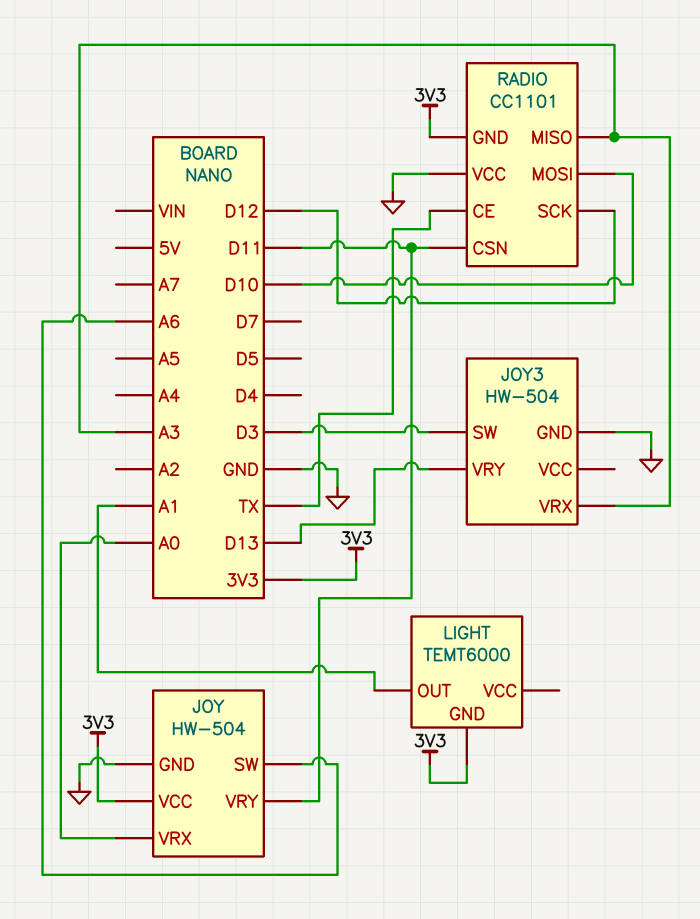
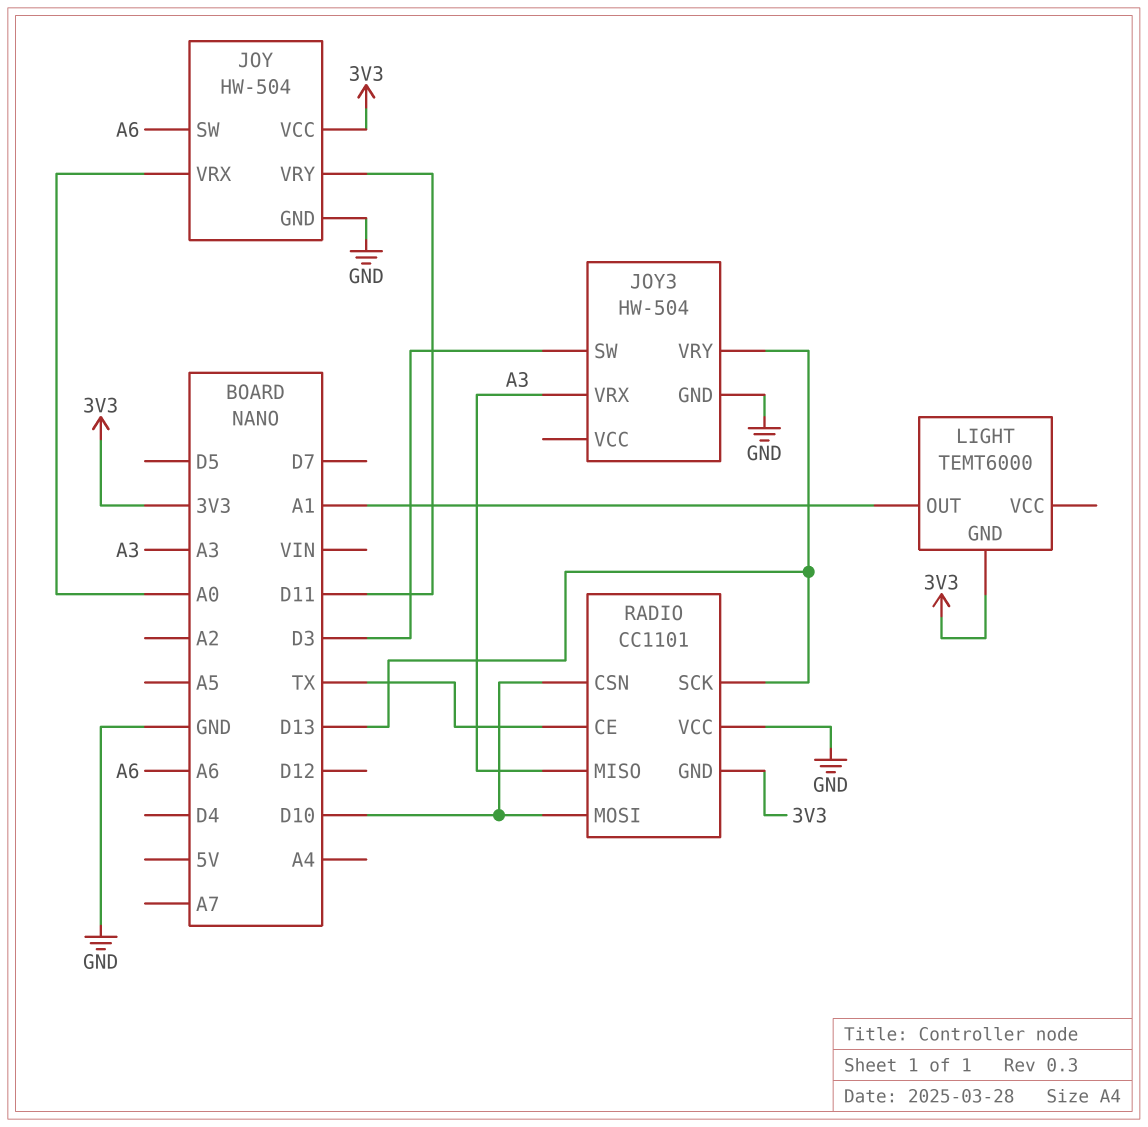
RADIO pin CSN: D11 -> D10
RADIO pin SCK: D12 -> D13

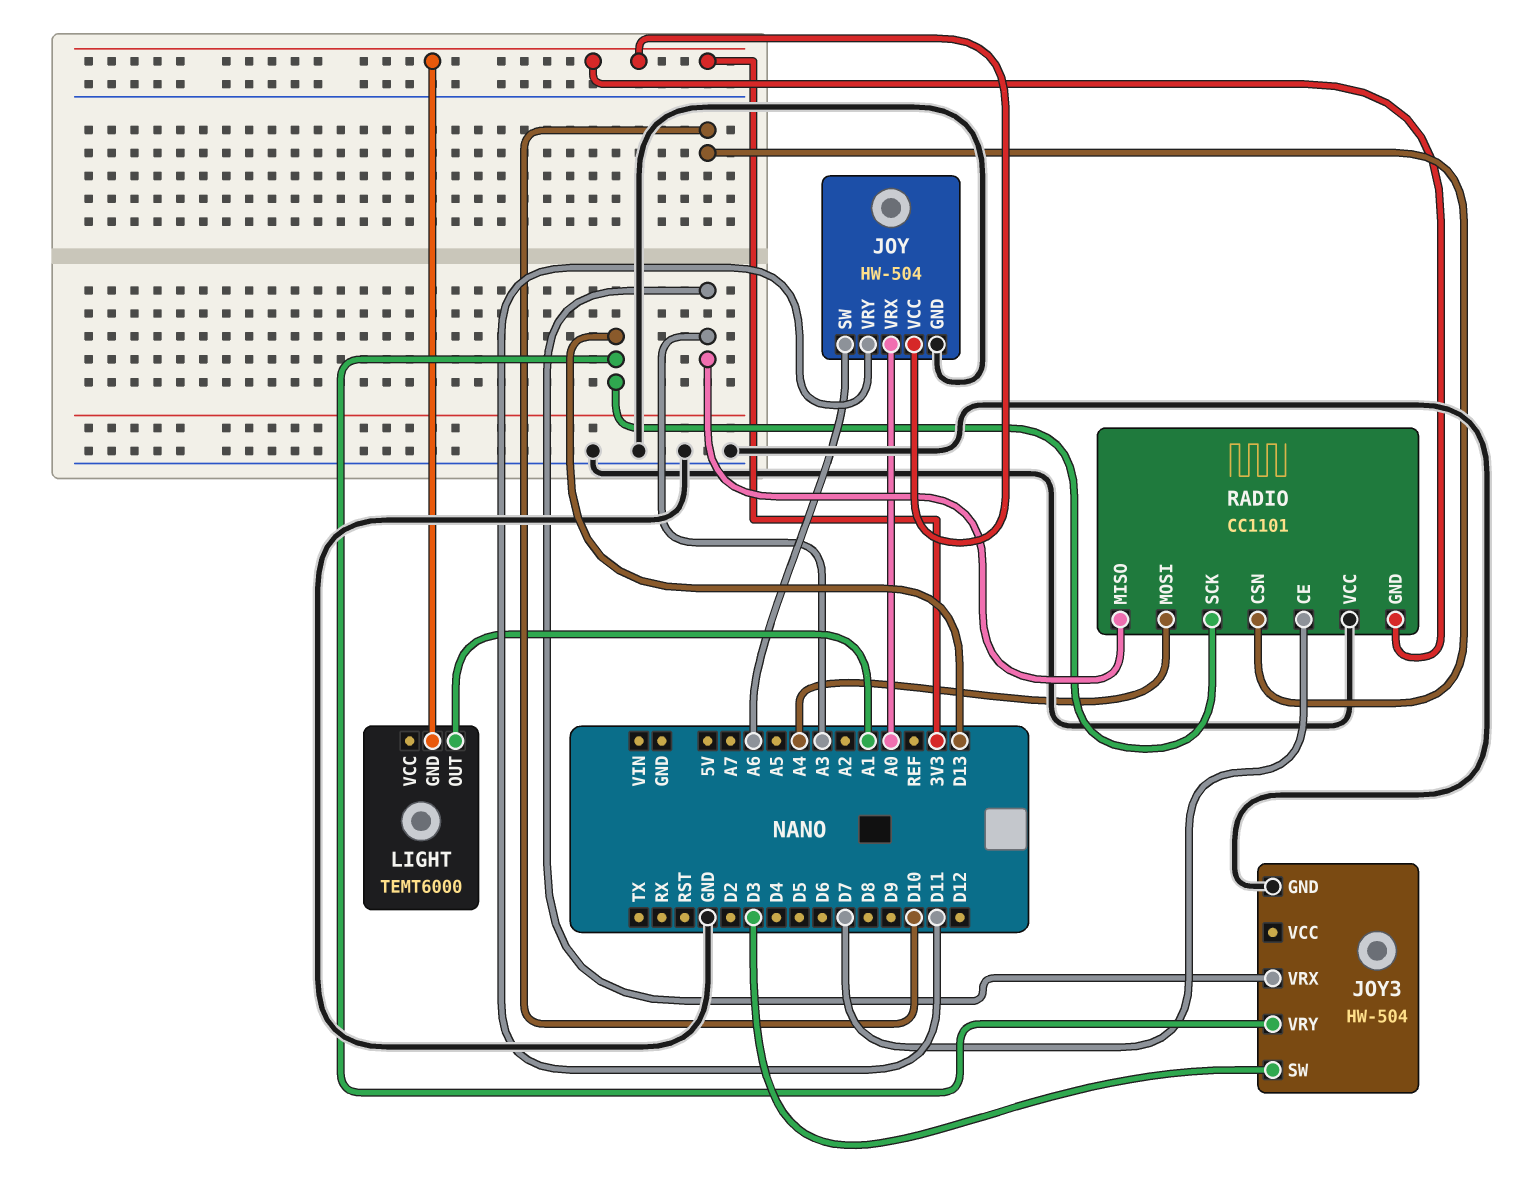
RADIO pin CE: TX -> D7
RADIO pin MOSI: D10 -> A4

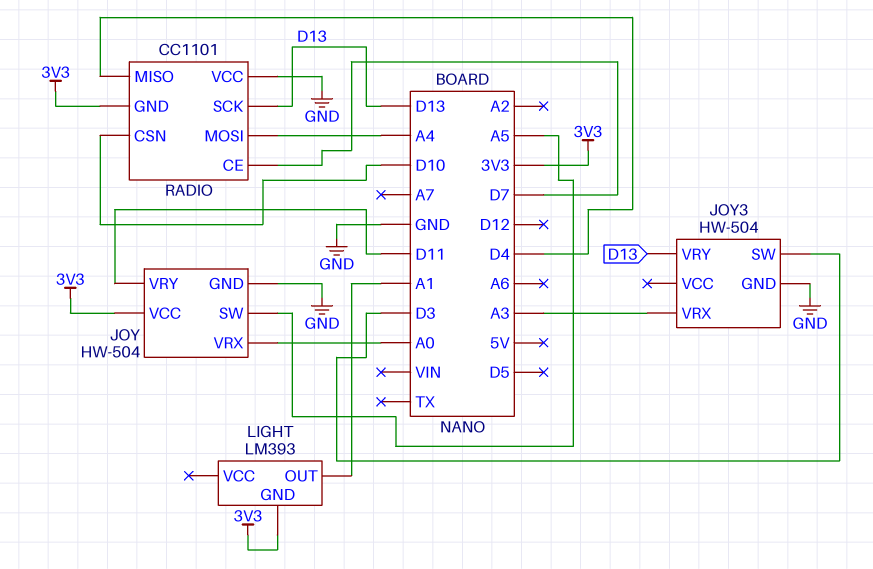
JOY pin SW: A6 -> A5
LIGHT: TEMT6000 -> LM393
RADIO pin MISO: A3 -> D4

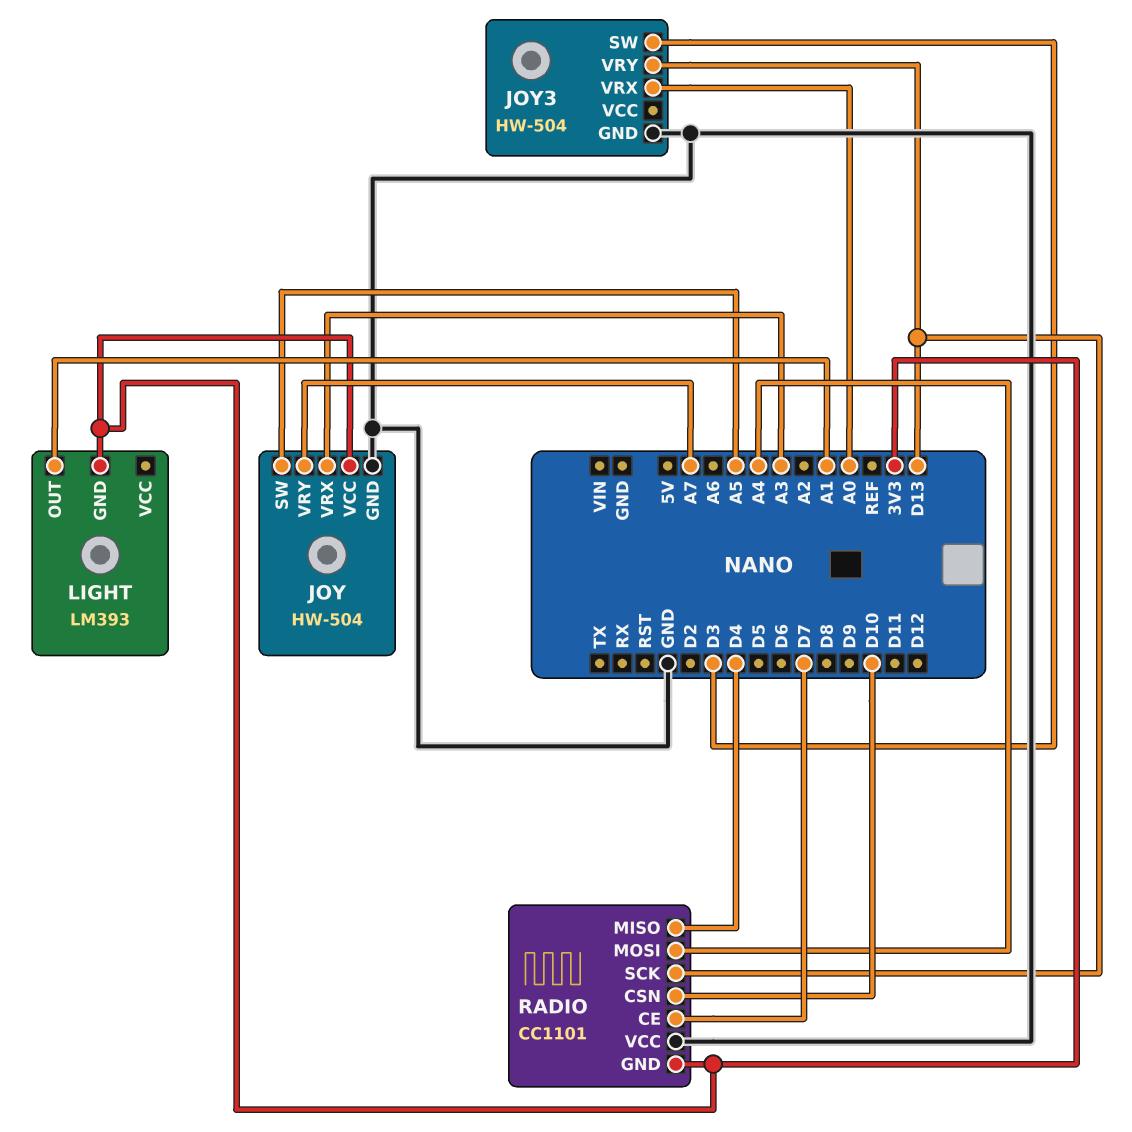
JOY pin VRX: A0 -> A3
JOY pin VRY: D11 -> A7
JOY3 pin VRX: A3 -> A0

